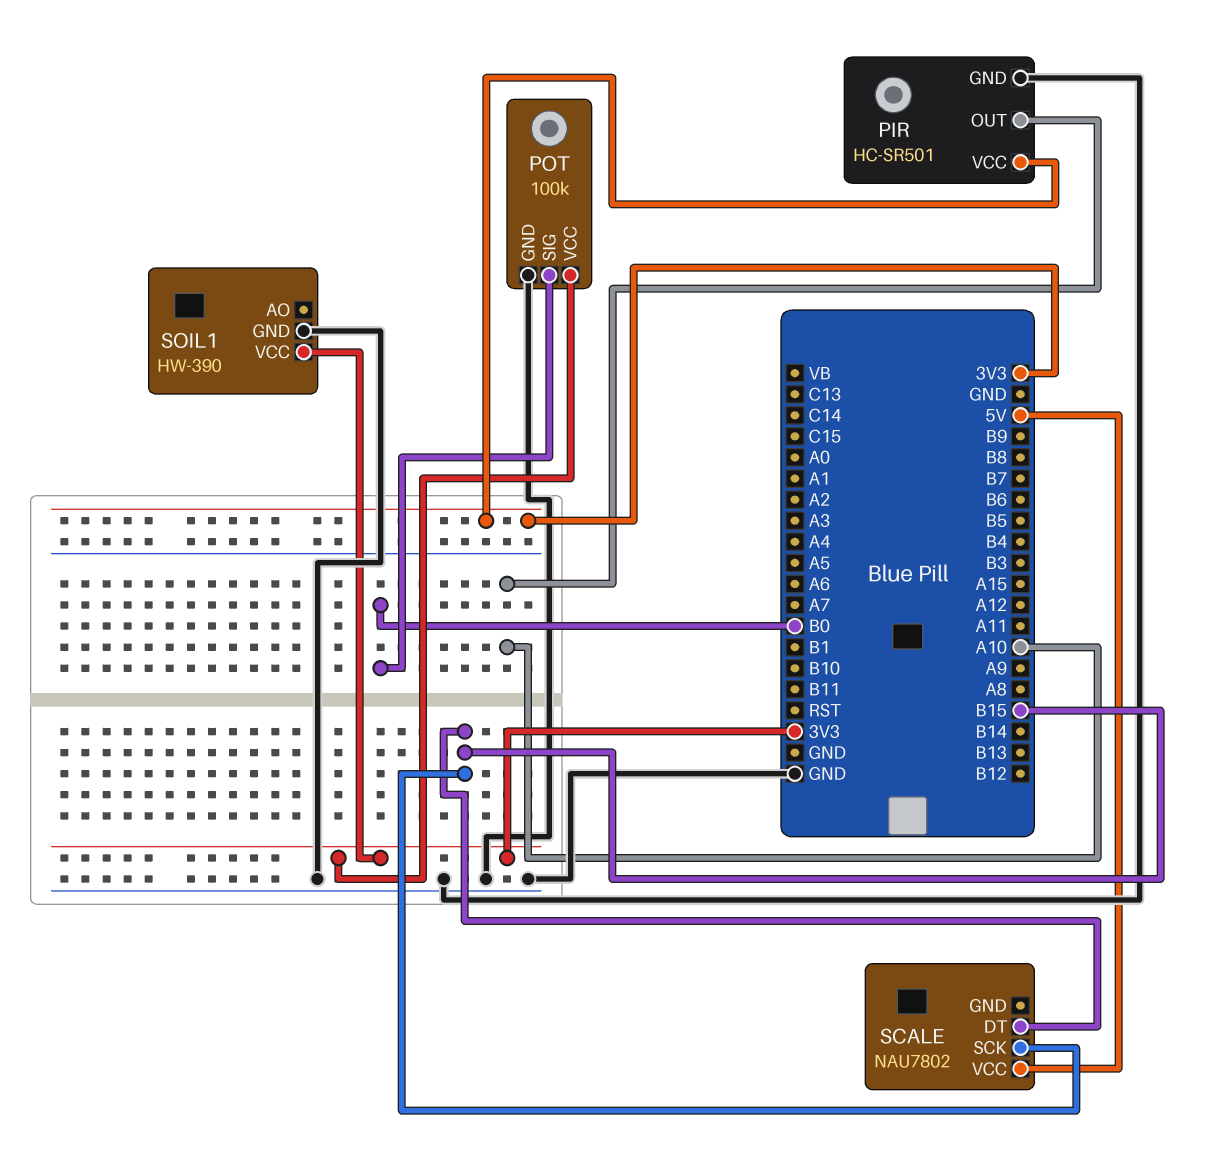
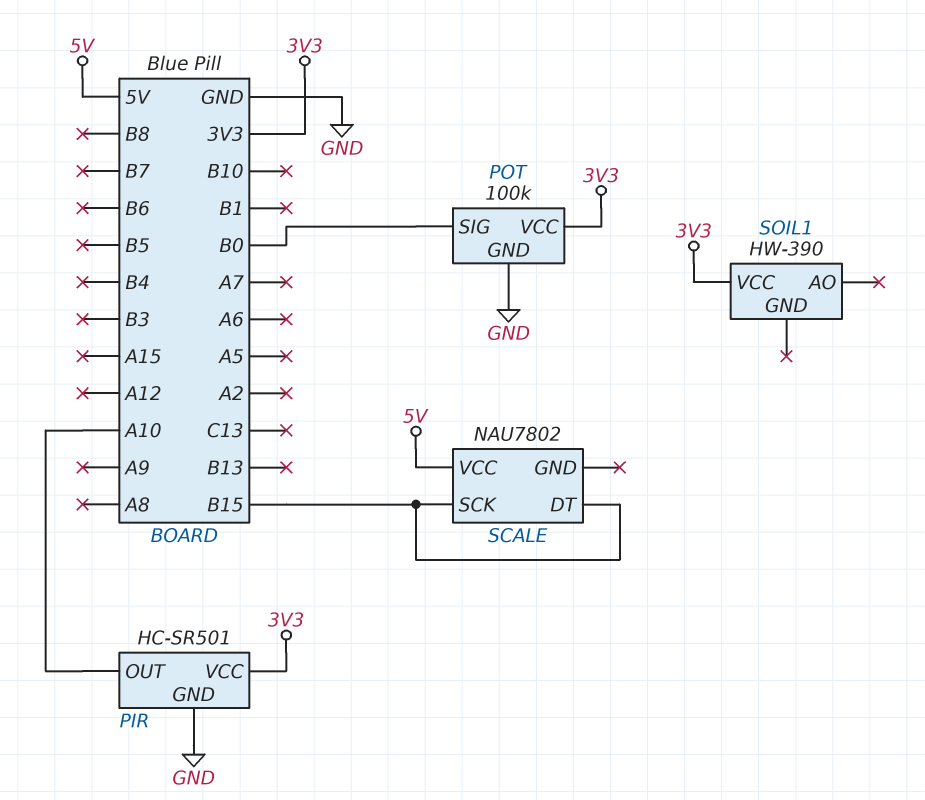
SOIL1 pin GND: GND -> none

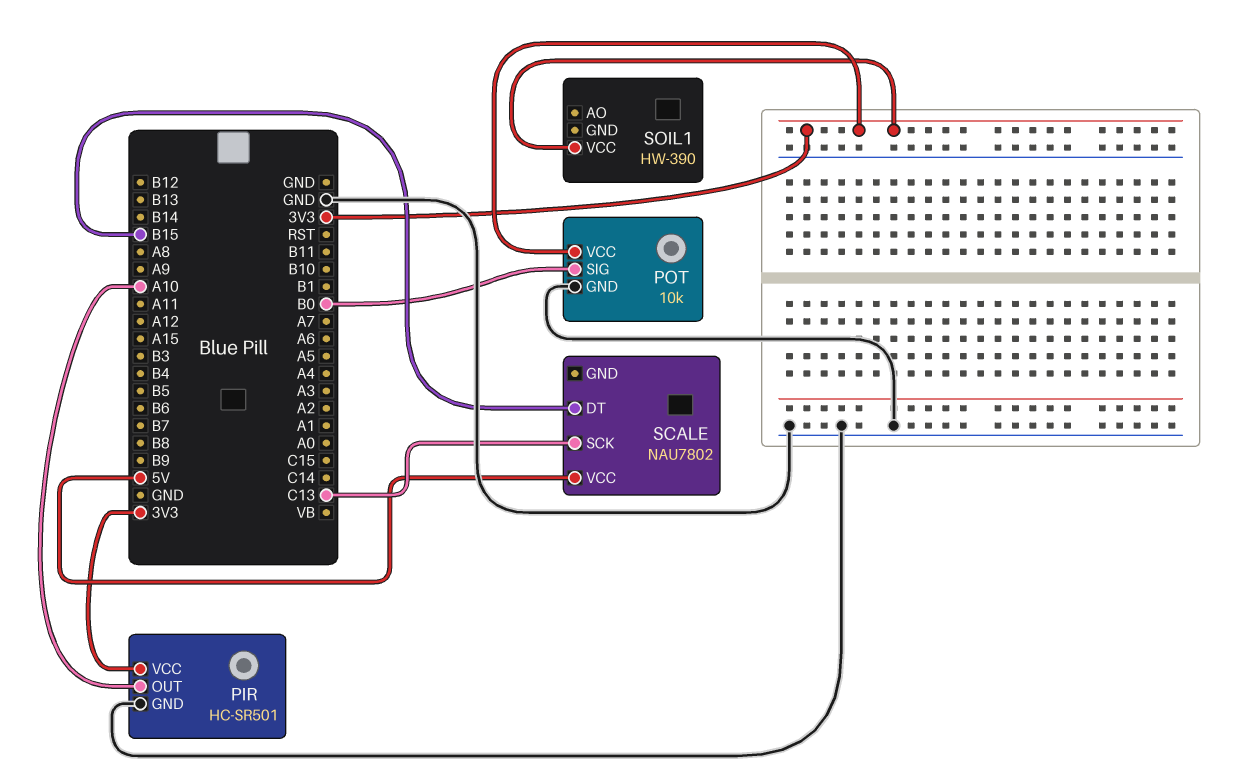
POT: 100k -> 10k
SCALE pin SCK: B15 -> C13

